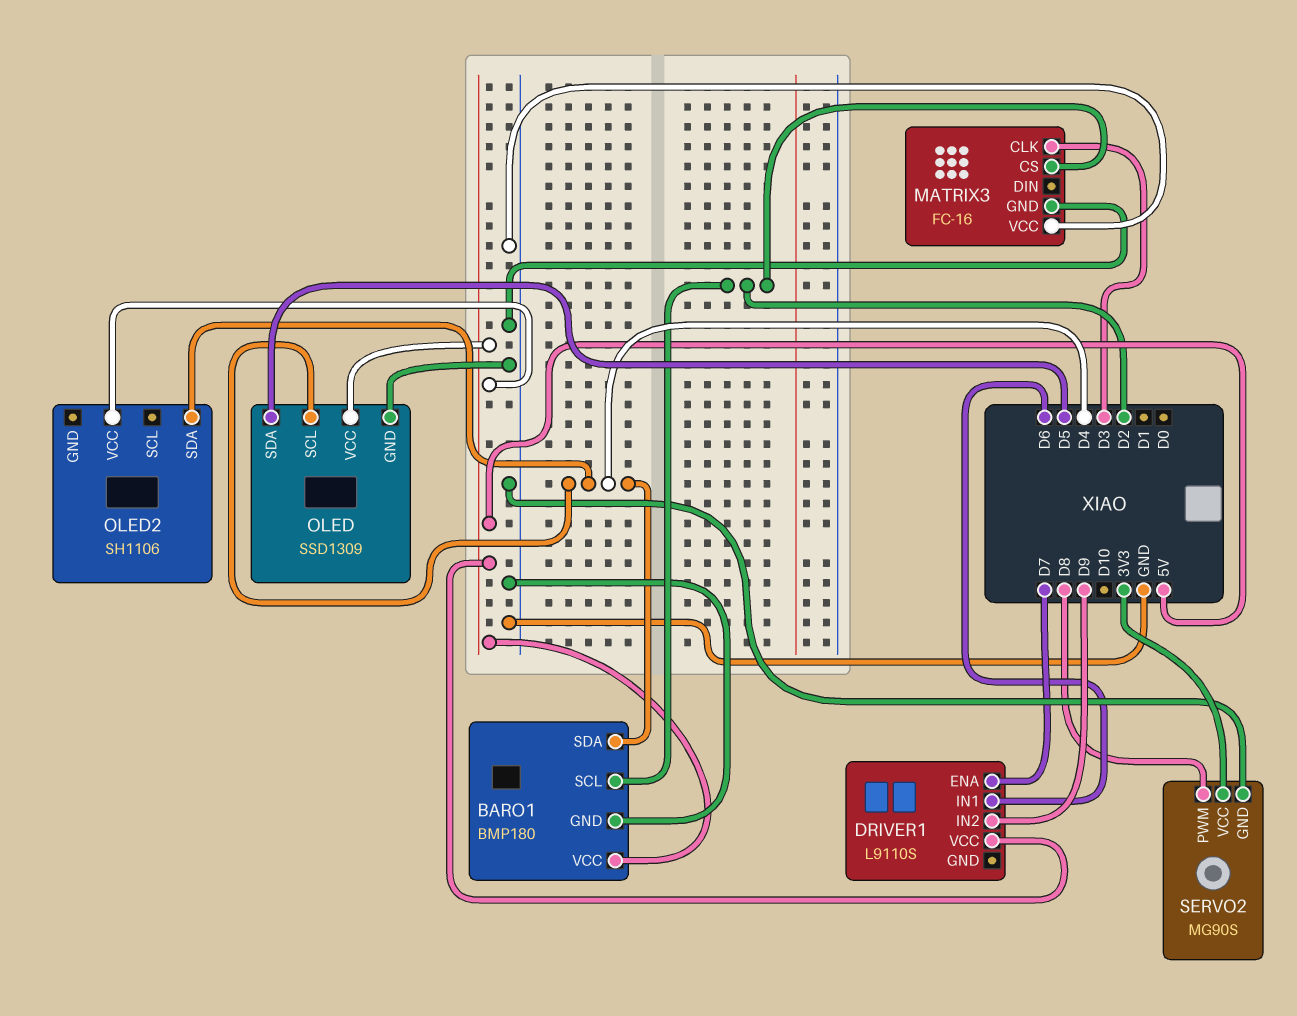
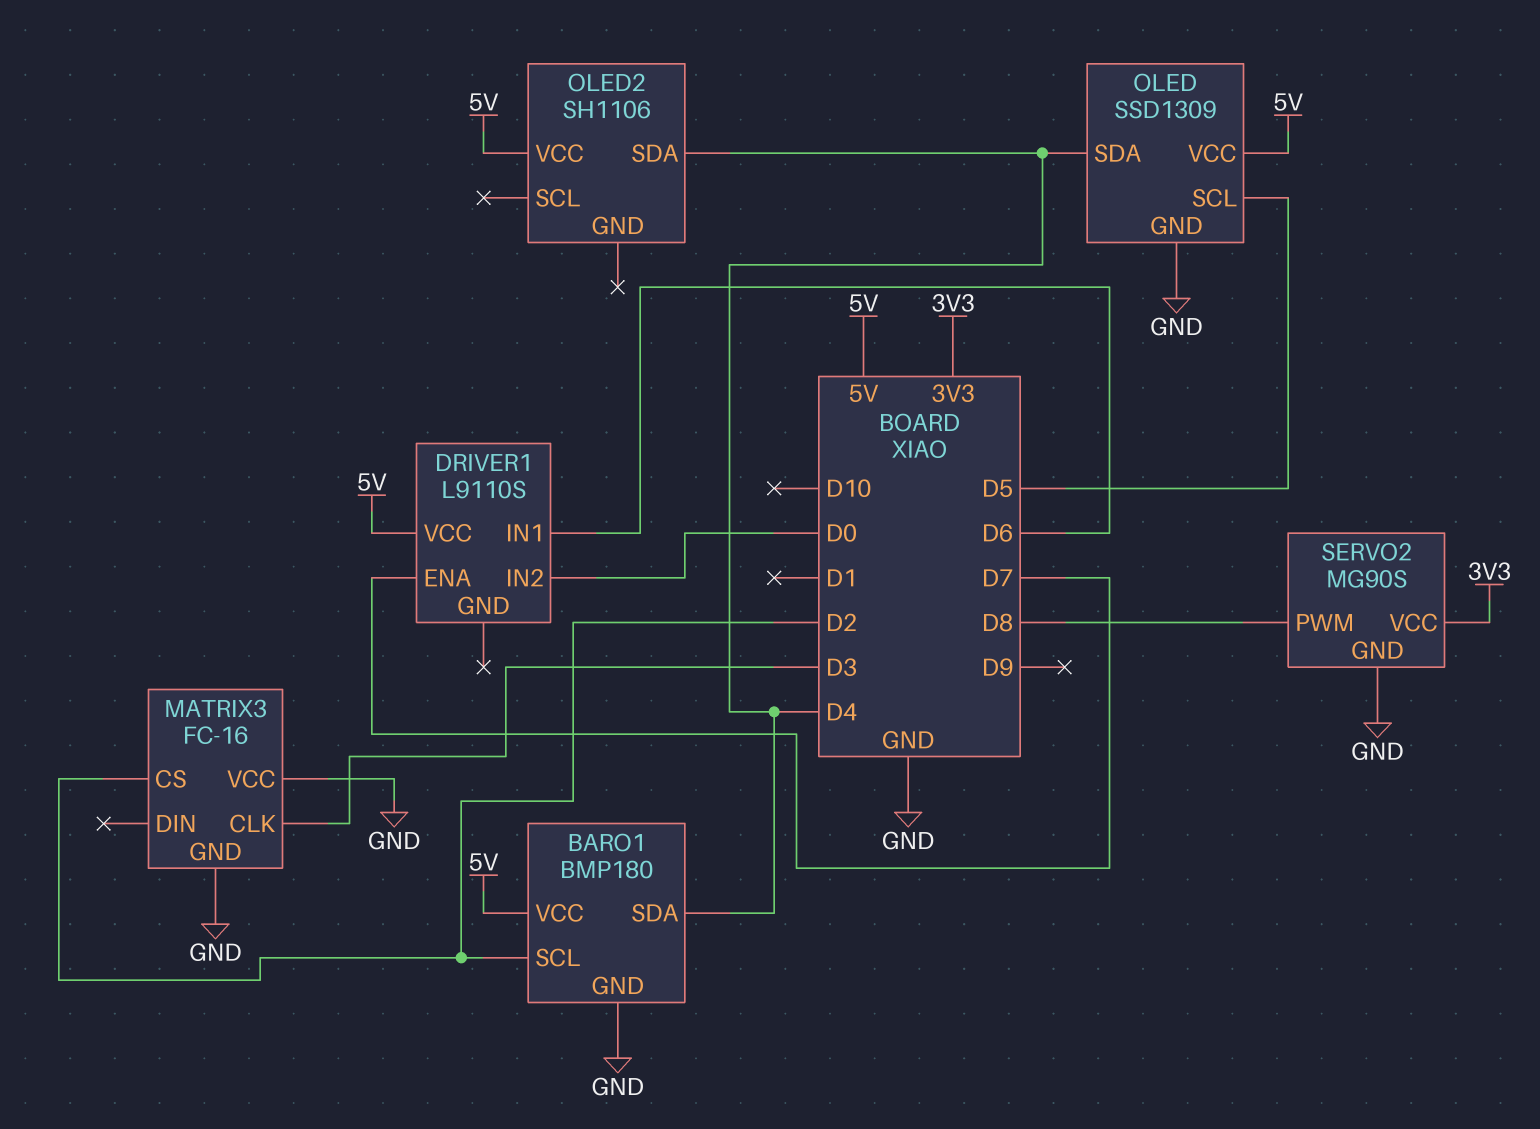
DRIVER1 pin IN2: D9 -> D0
OLED pin SCL: D4 -> D5
OLED pin SDA: D5 -> D4

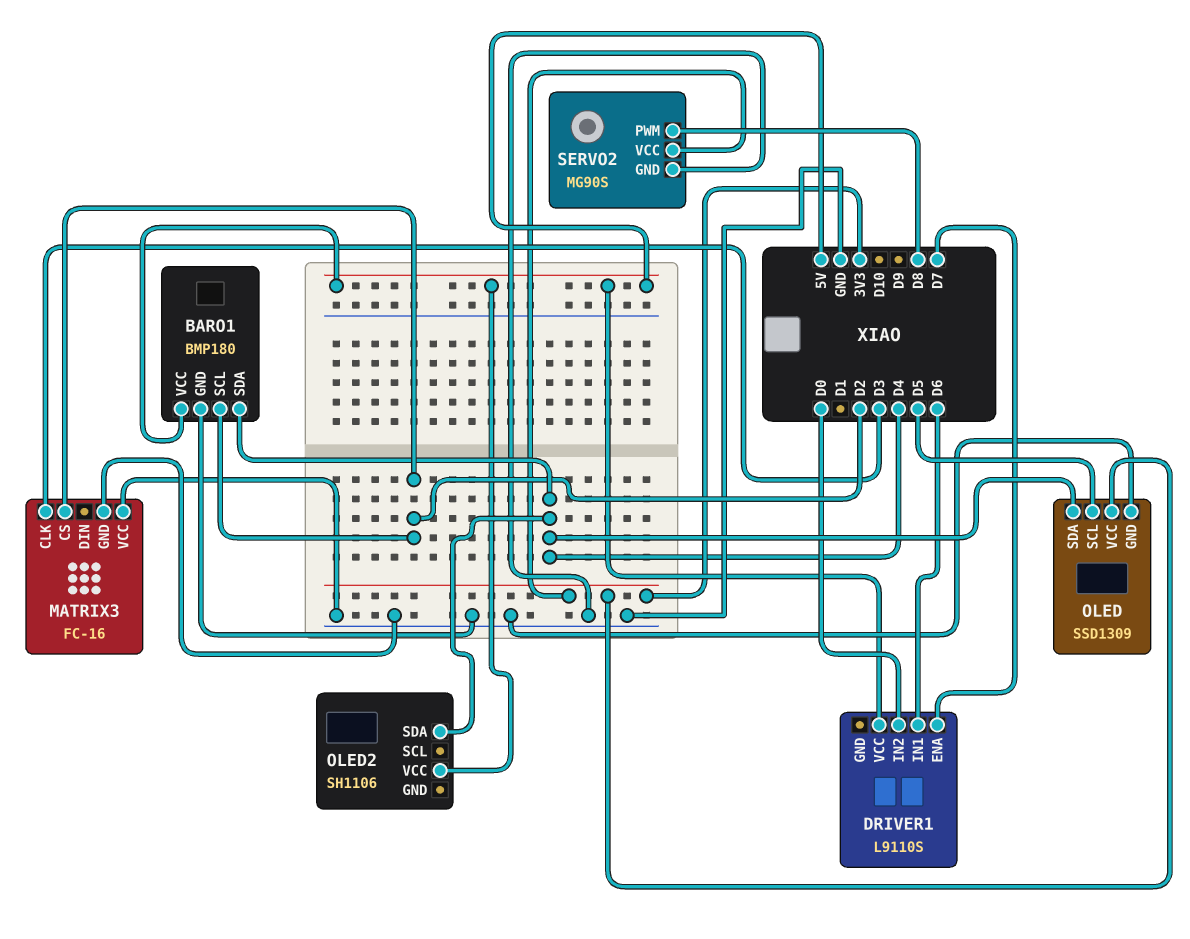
OLED pin VCC: 5V -> 3V3

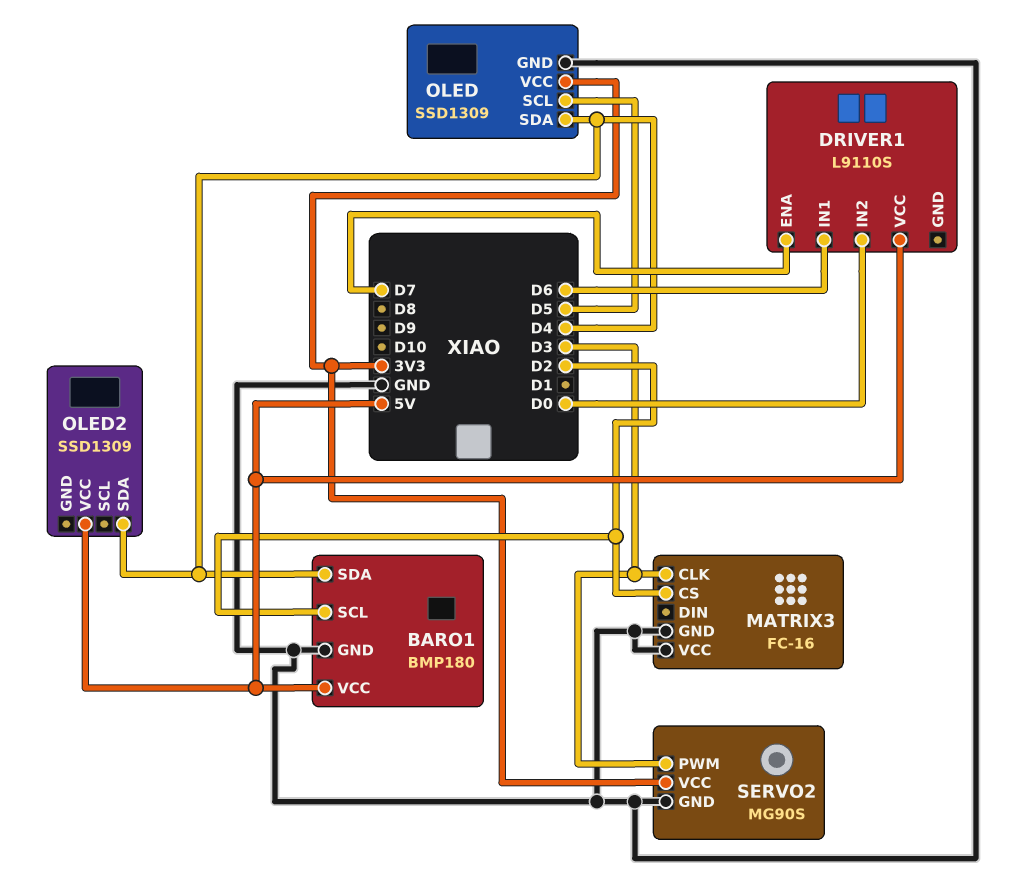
OLED2: SH1106 -> SSD1309
SERVO2 pin PWM: D8 -> D3

